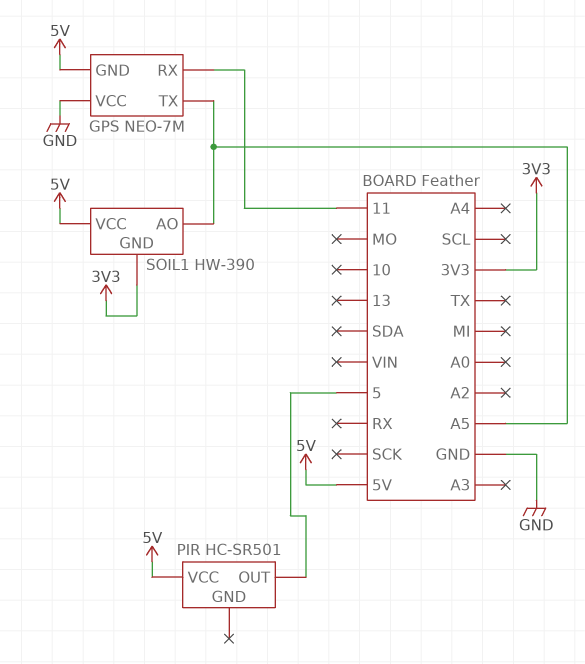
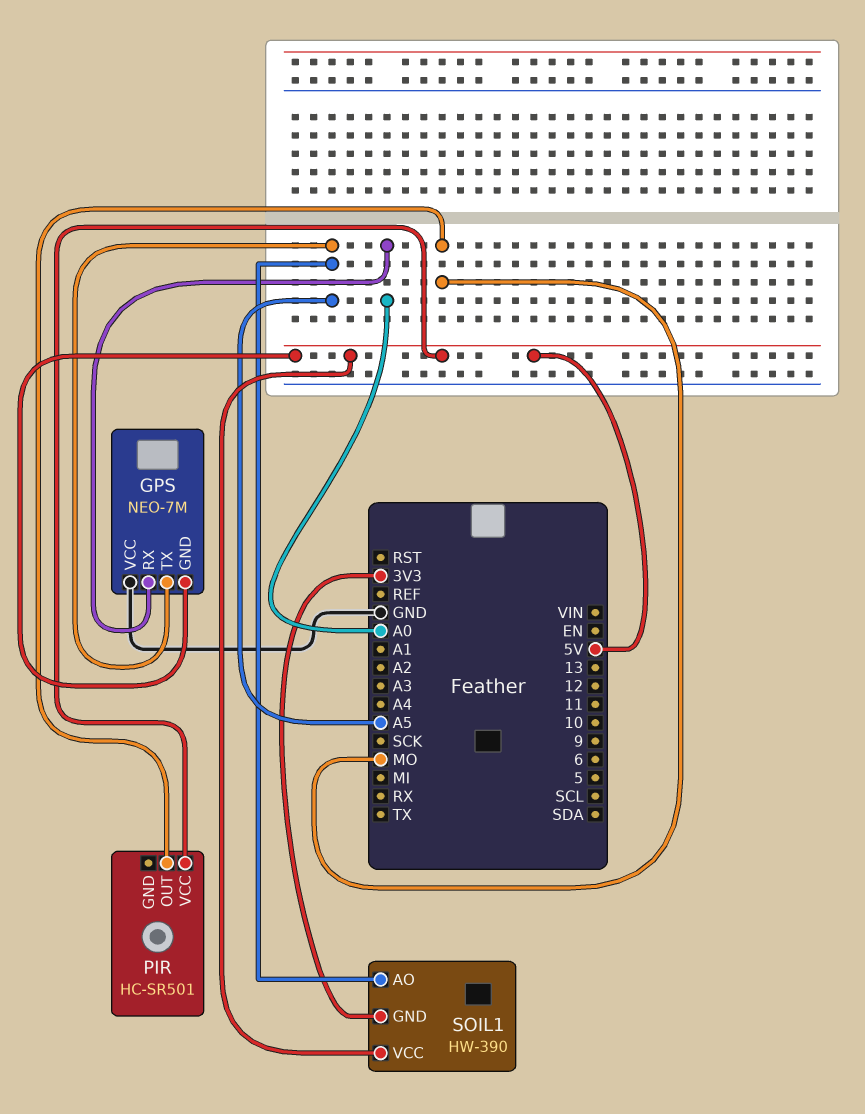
GPS pin RX: 11 -> A0
PIR pin OUT: 5 -> MO

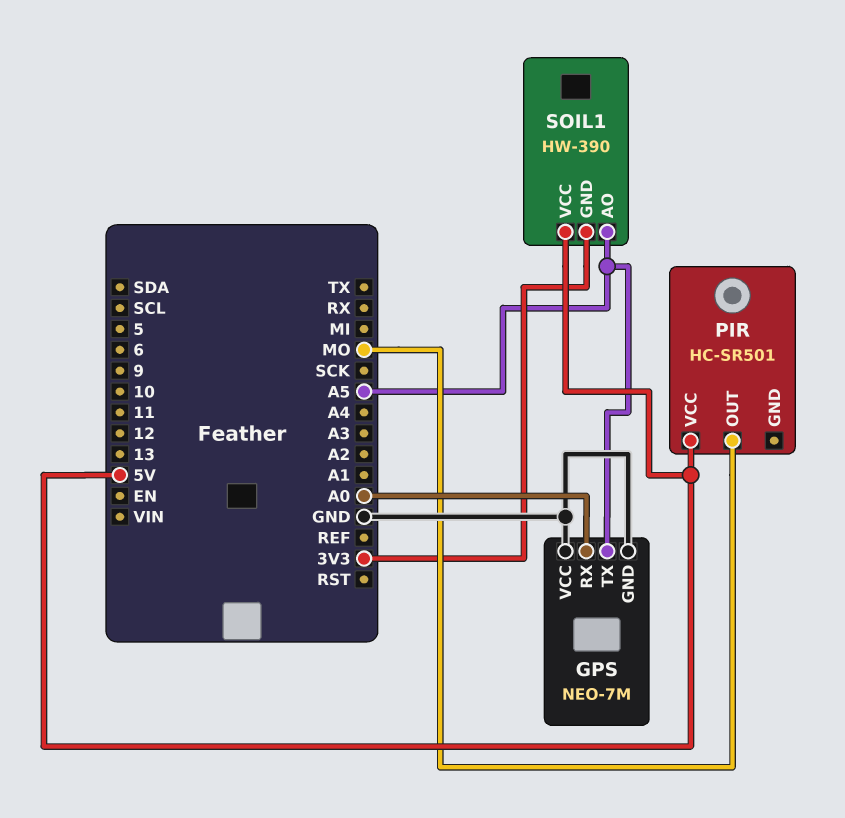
GPS pin GND: 5V -> GND

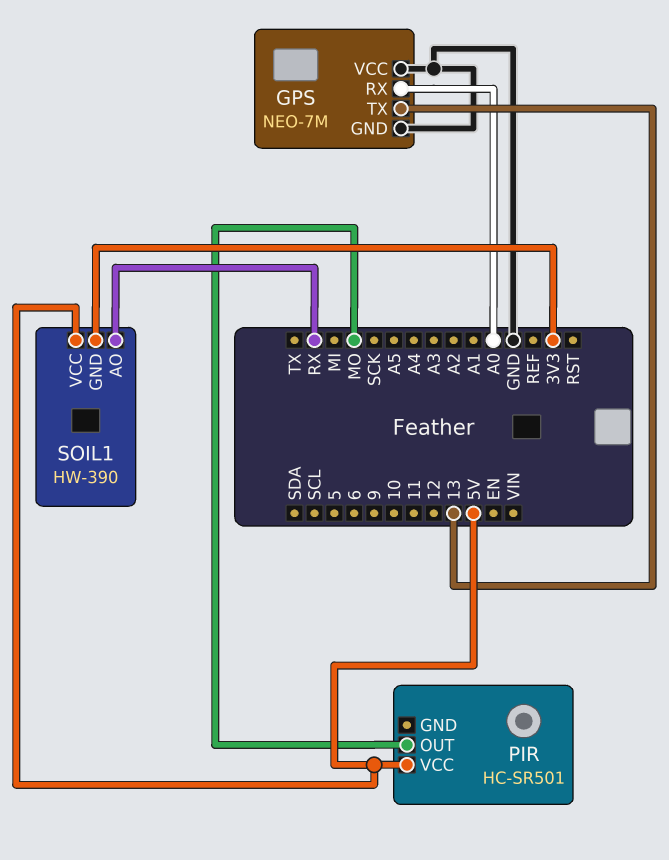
GPS pin TX: A5 -> 13
SOIL1 pin AO: A5 -> RX

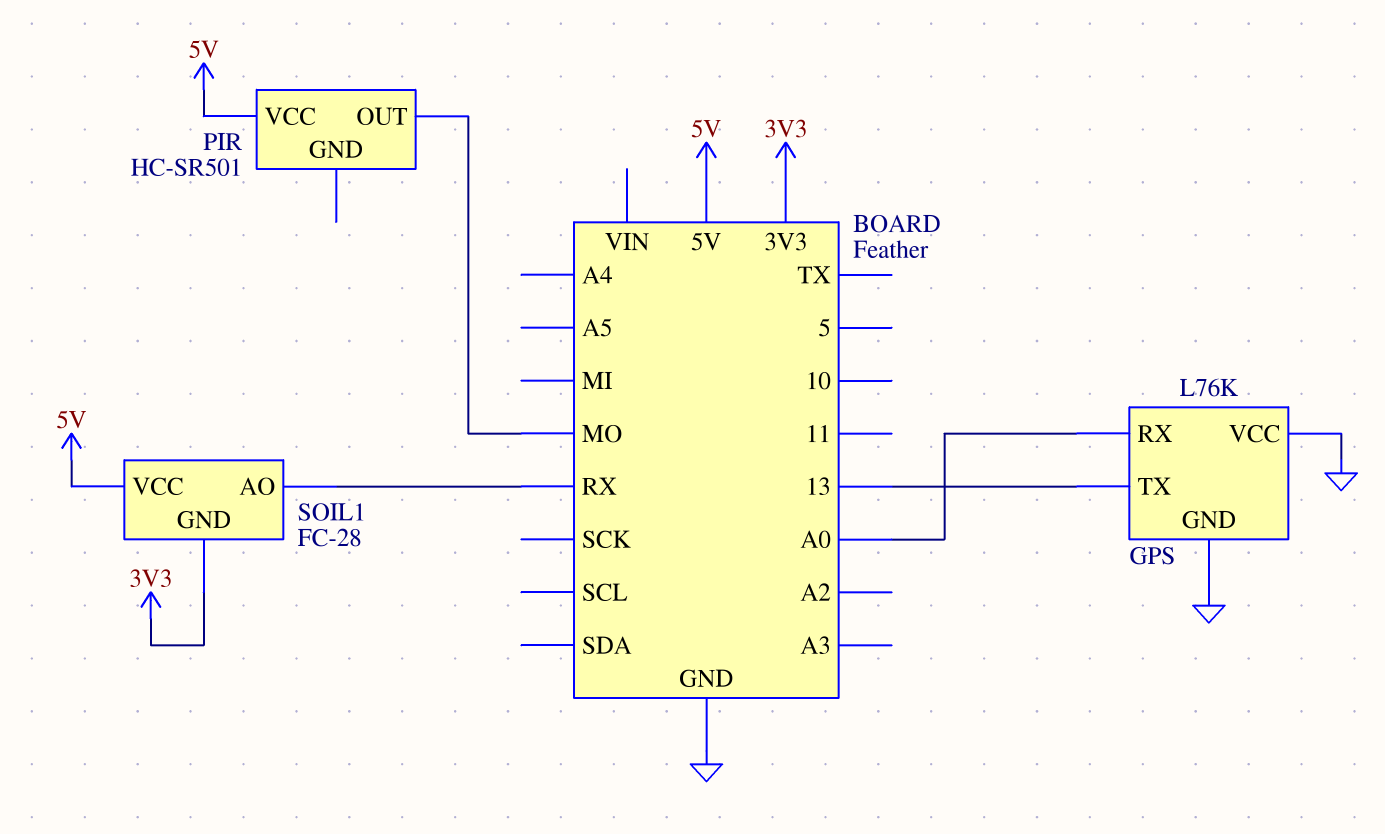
GPS: NEO-7M -> L76K
SOIL1: HW-390 -> FC-28

